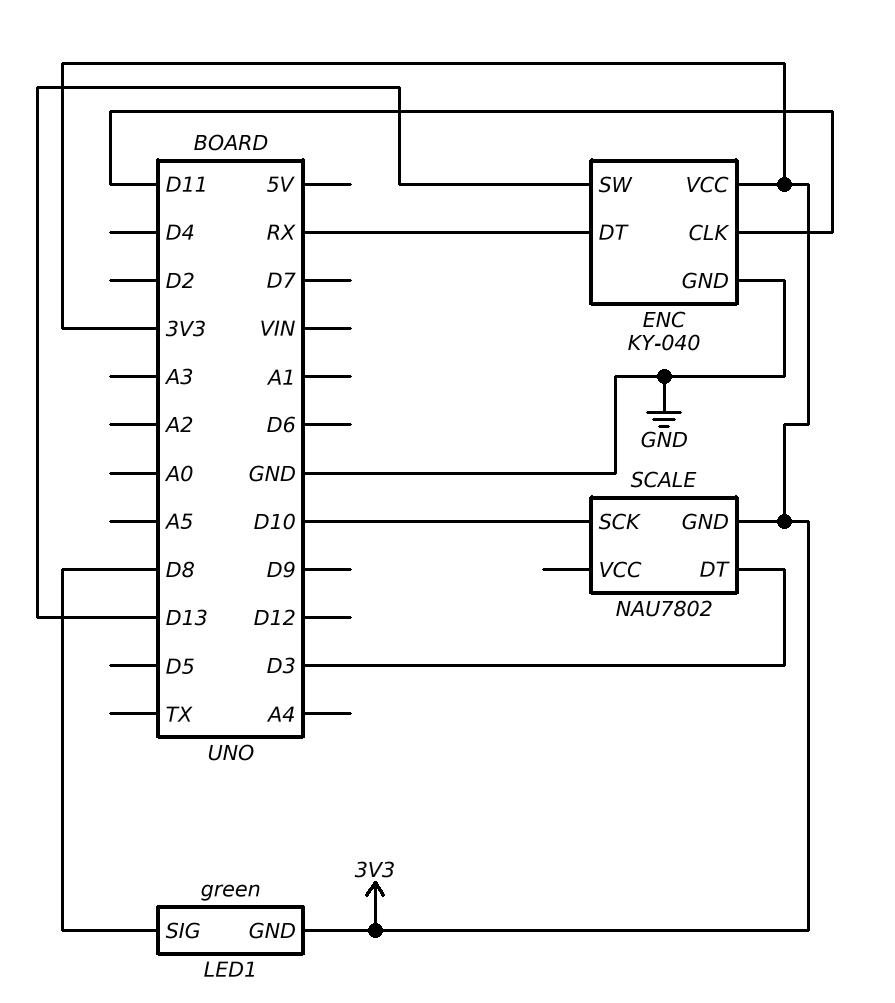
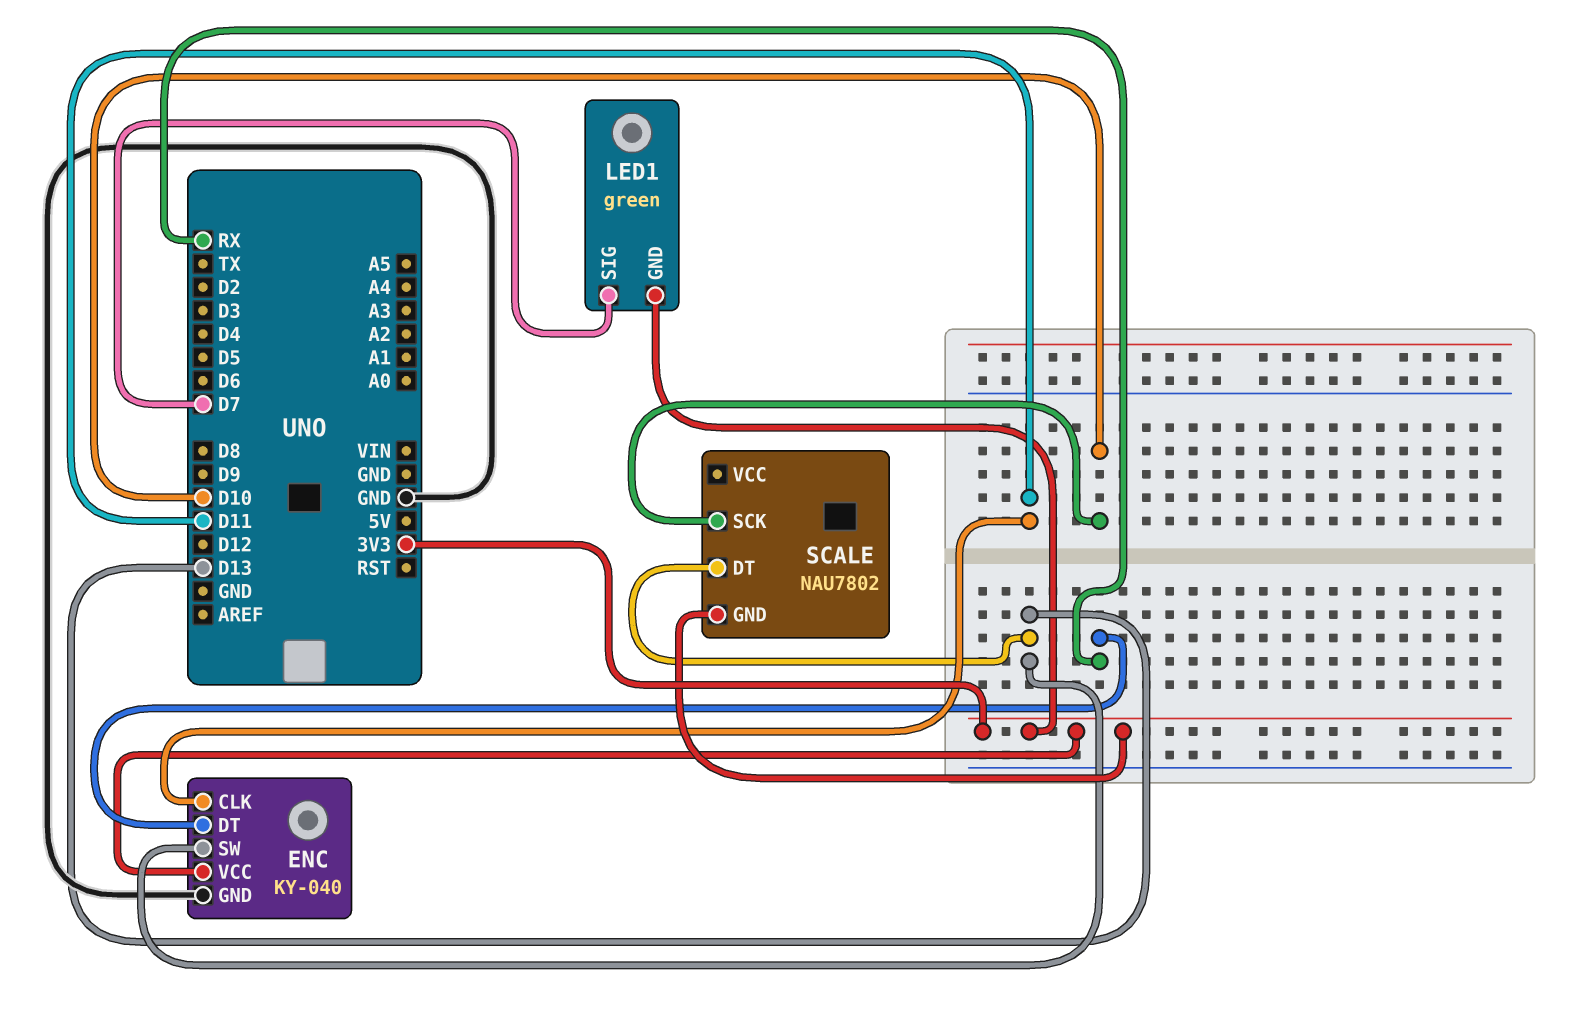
LED1 pin SIG: D8 -> D7
SCALE pin DT: D3 -> D13

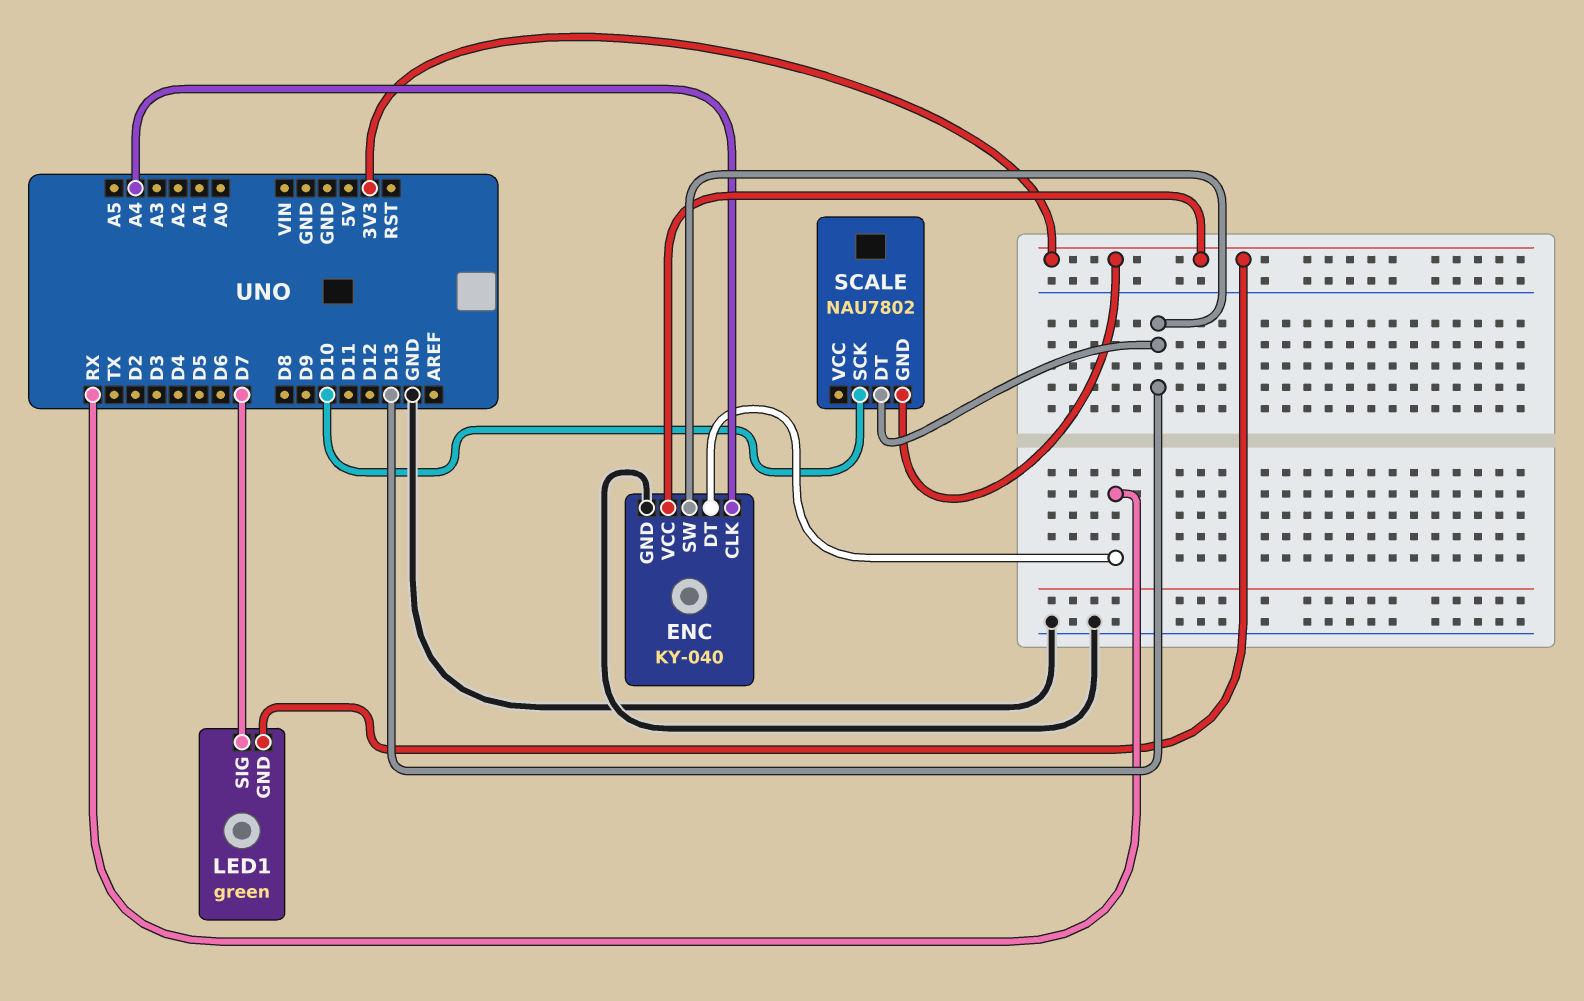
ENC pin CLK: D11 -> A4

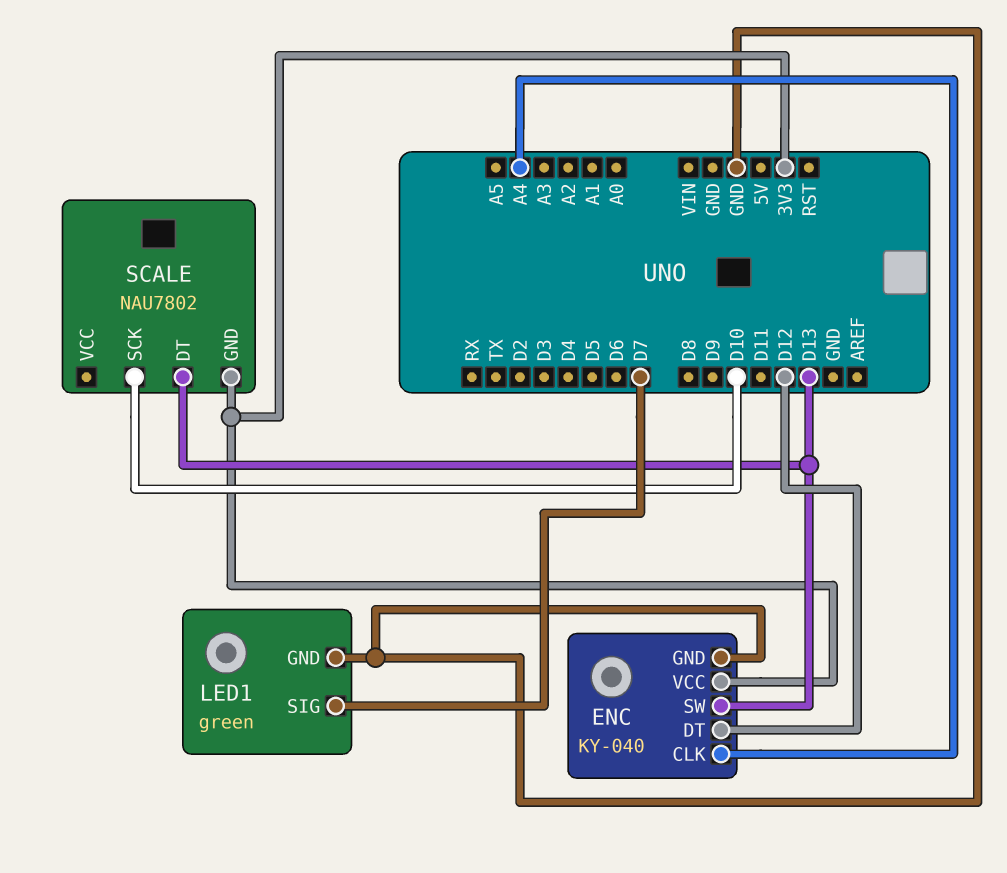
ENC pin DT: RX -> D12
LED1 pin GND: 3V3 -> GND

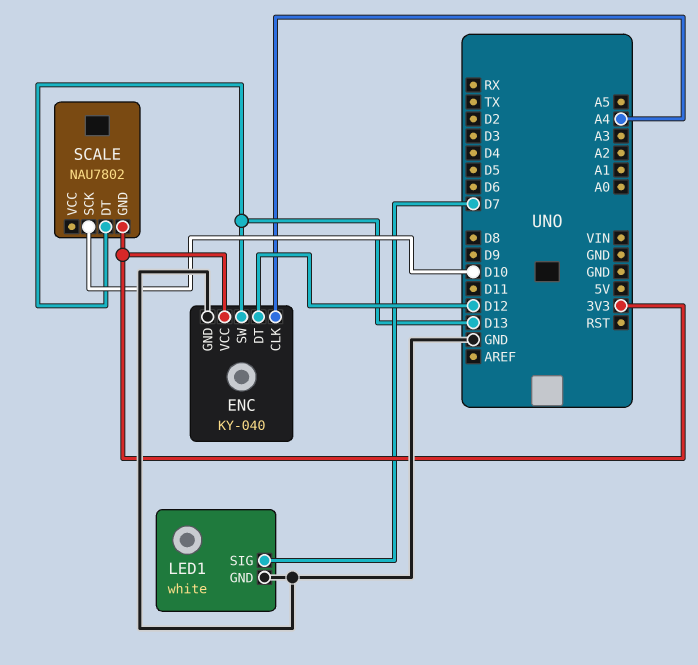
LED1: green -> white

